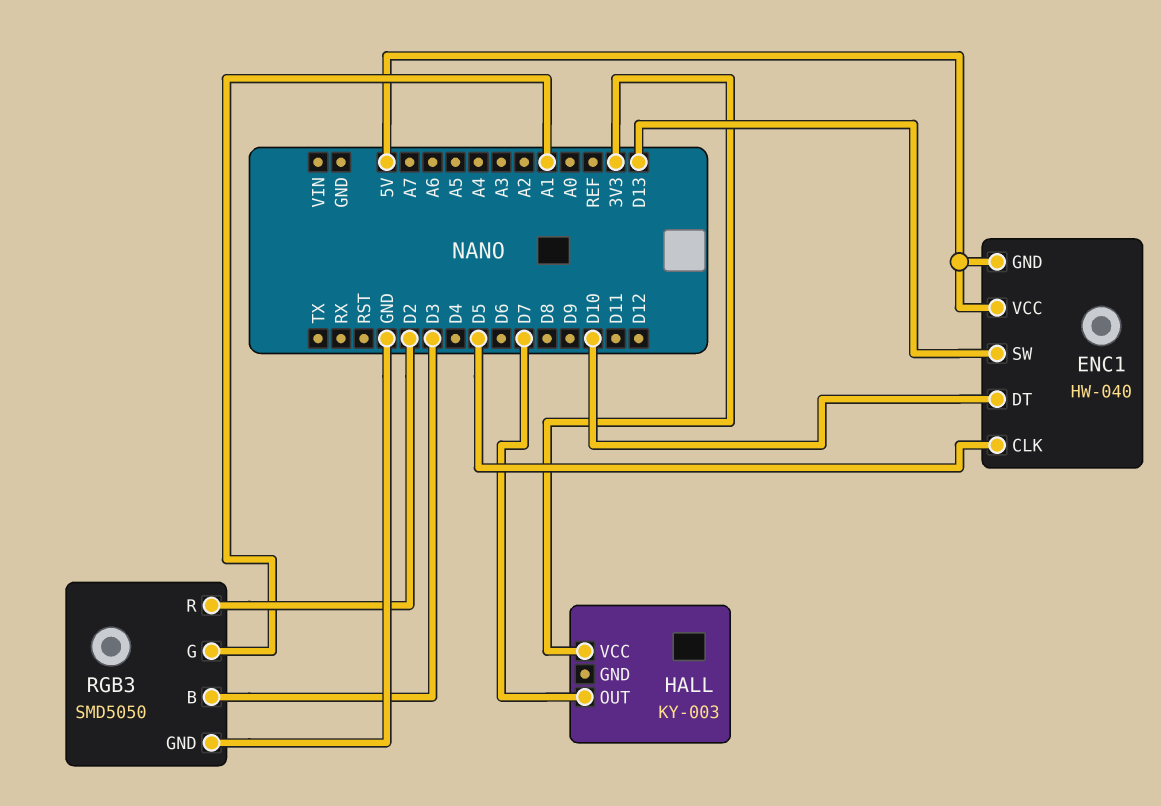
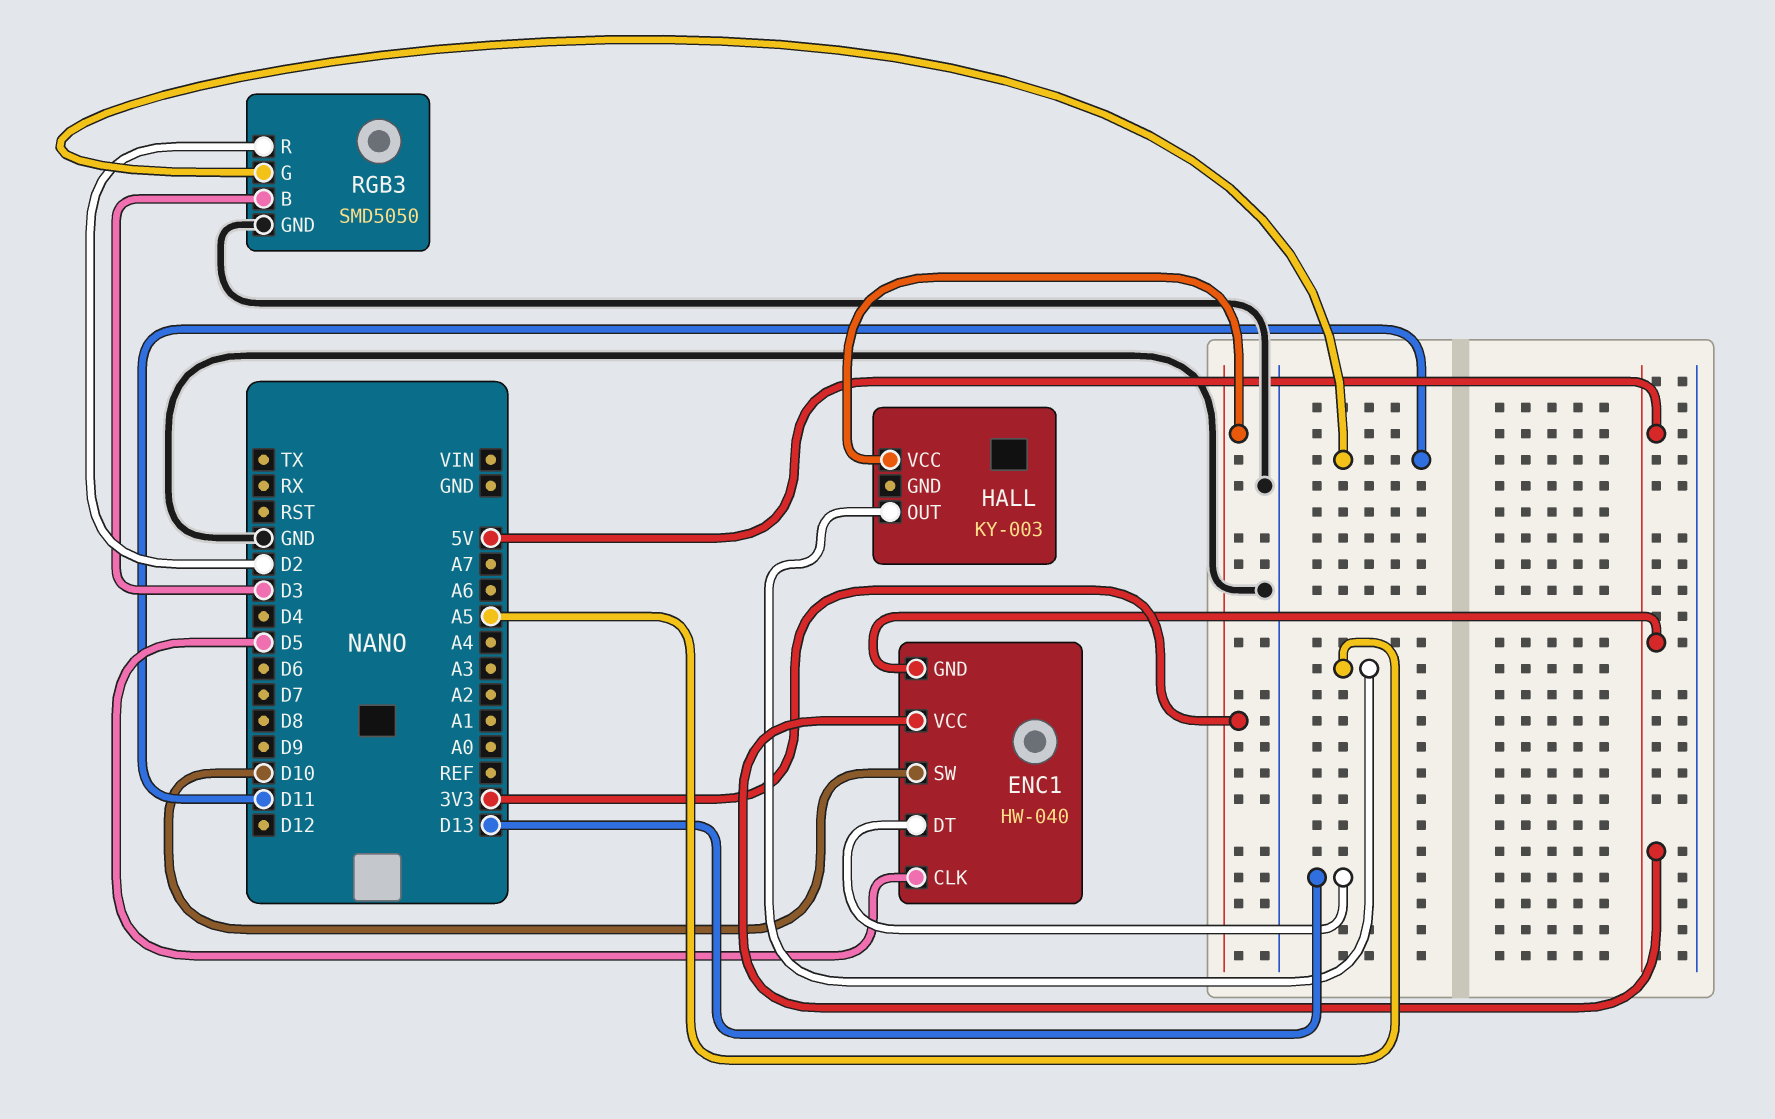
ENC1 pin DT: D10 -> D13
ENC1 pin SW: D13 -> D10
HALL pin OUT: D7 -> A5
RGB3 pin G: A1 -> D11

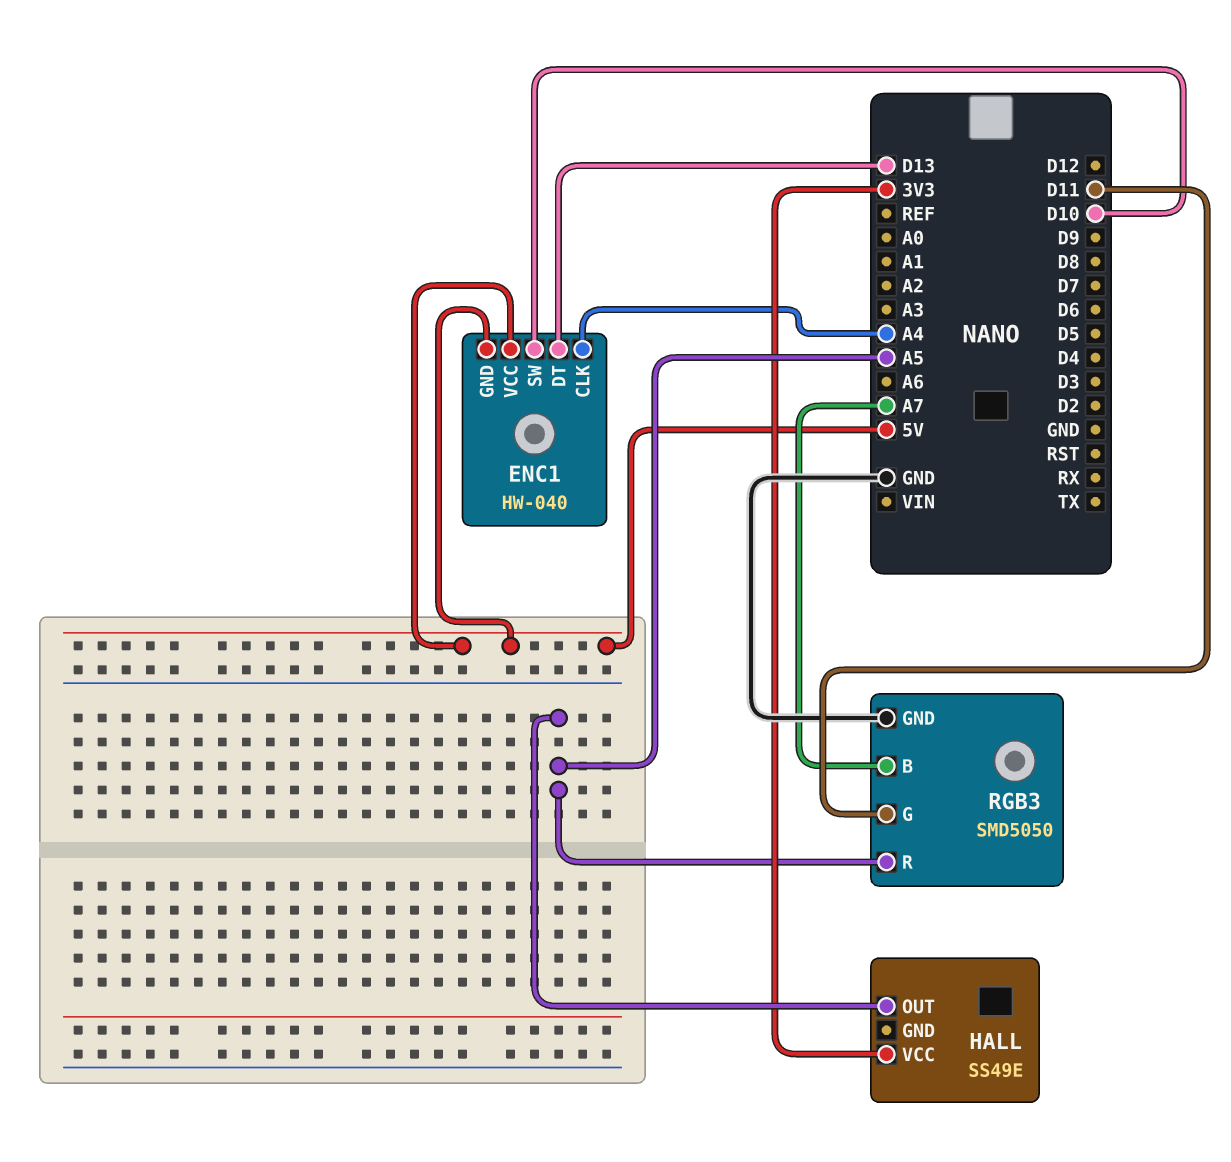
ENC1 pin CLK: D5 -> A4
HALL: KY-003 -> SS49E
RGB3 pin B: D3 -> A7
RGB3 pin R: D2 -> A5

